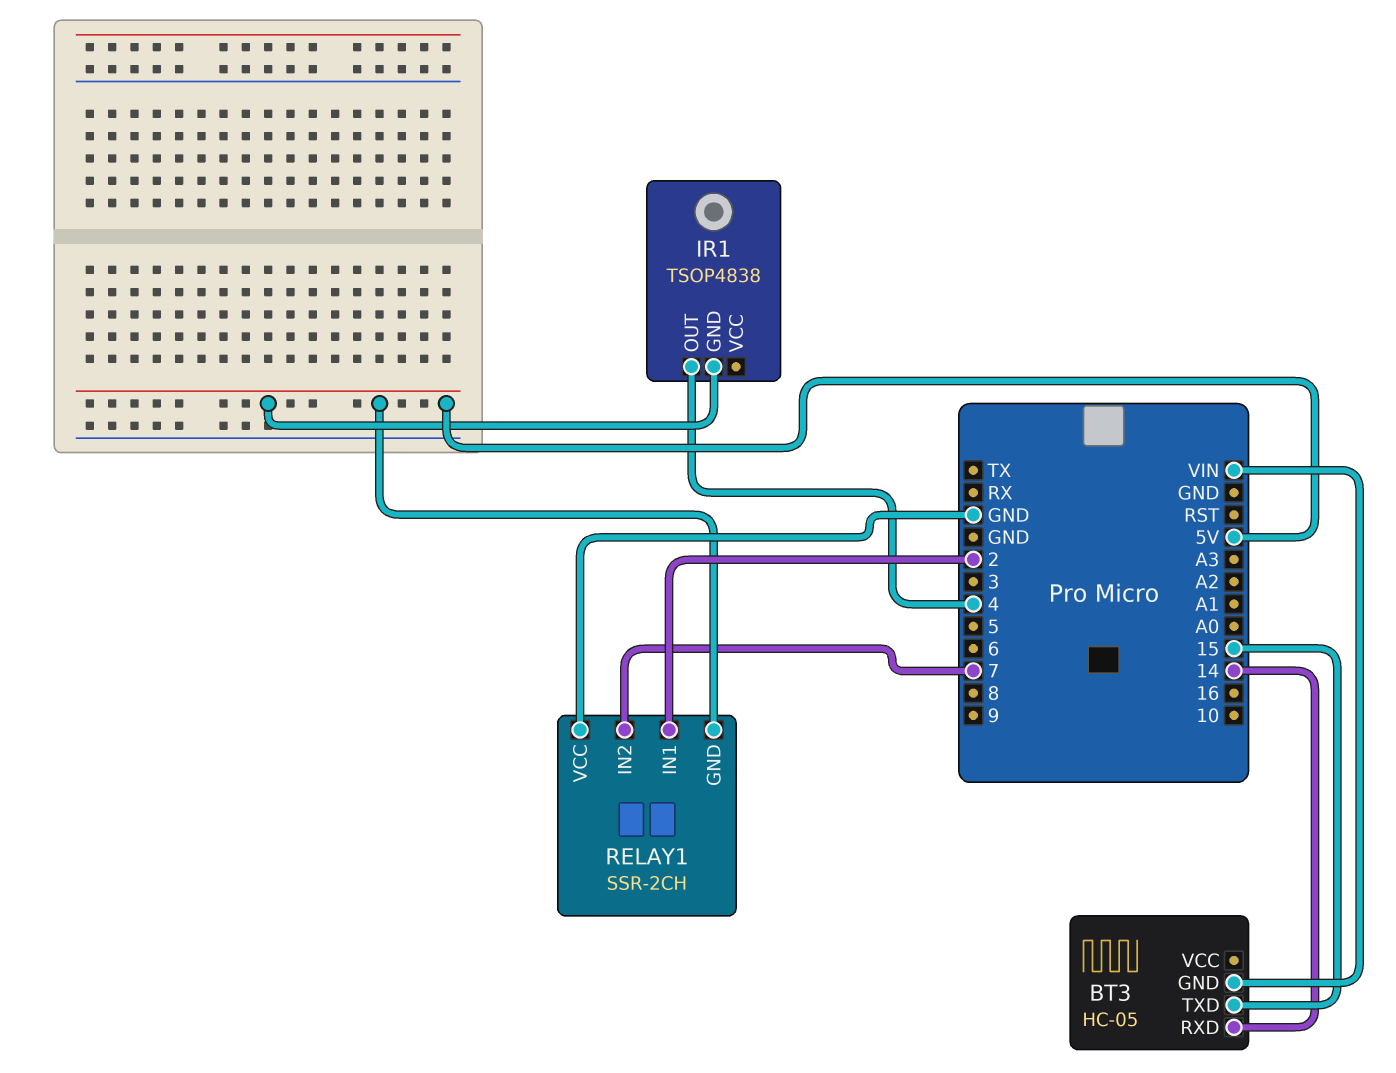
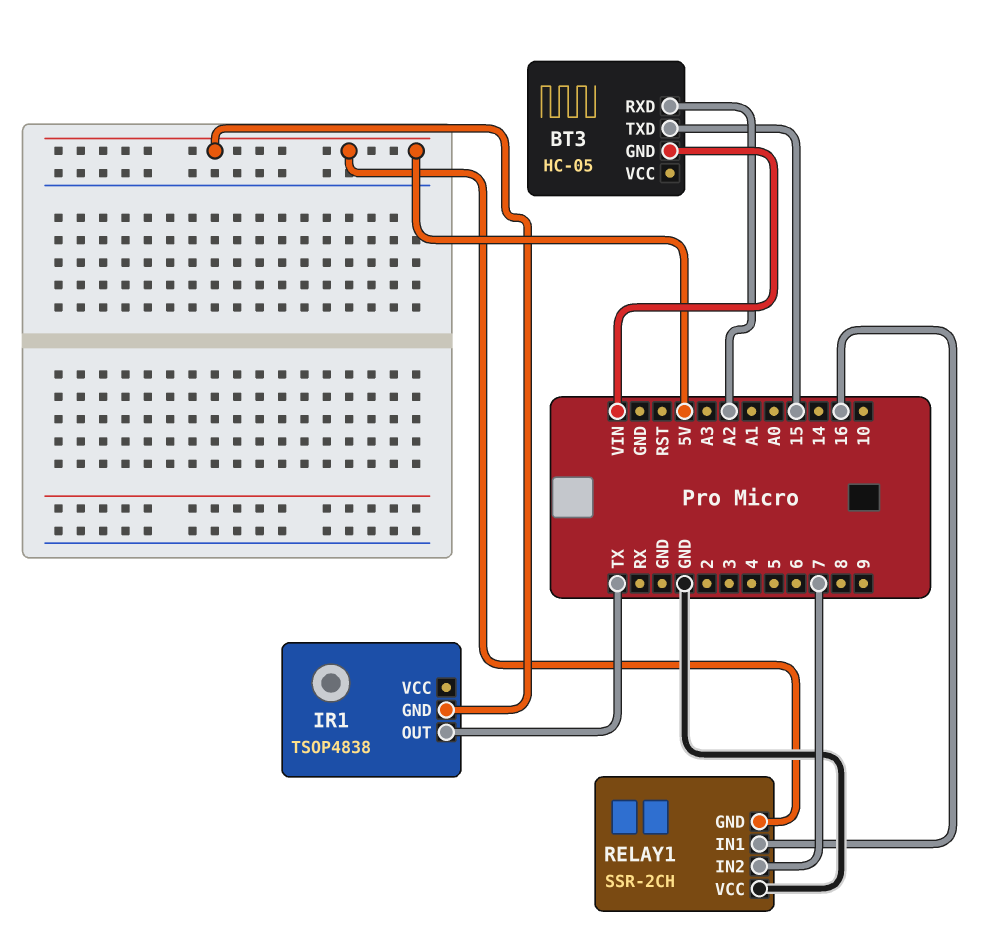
BT3 pin RXD: 14 -> A2
IR1 pin OUT: 4 -> TX
RELAY1 pin IN1: 2 -> 16

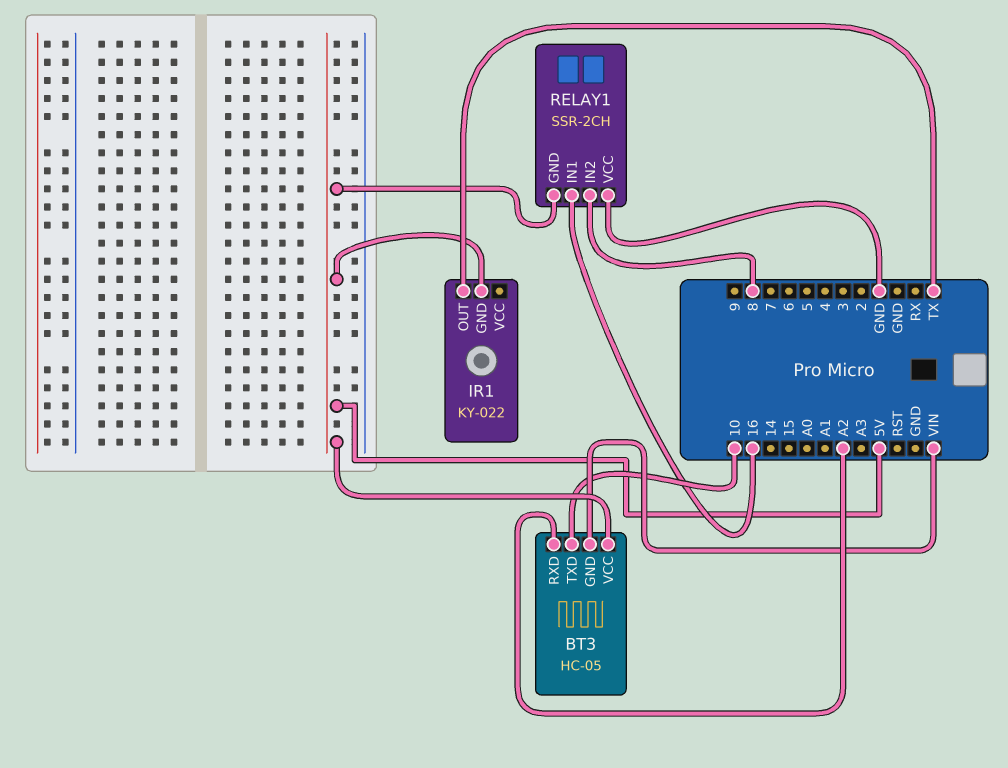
BT3 pin TXD: 15 -> 10
BT3 pin VCC: none -> 5V
IR1: TSOP4838 -> KY-022
RELAY1 pin IN2: 7 -> 8

